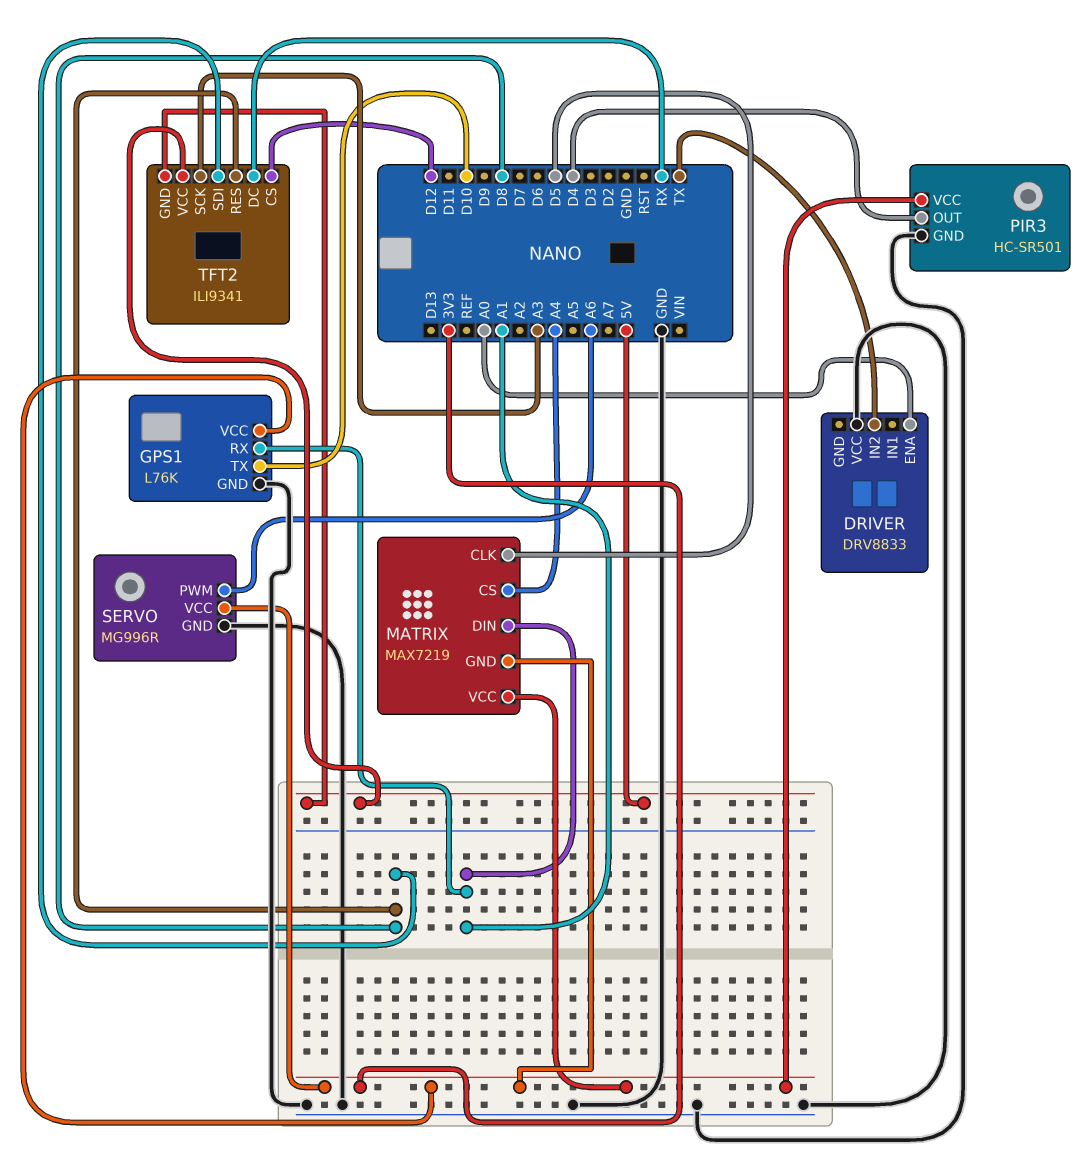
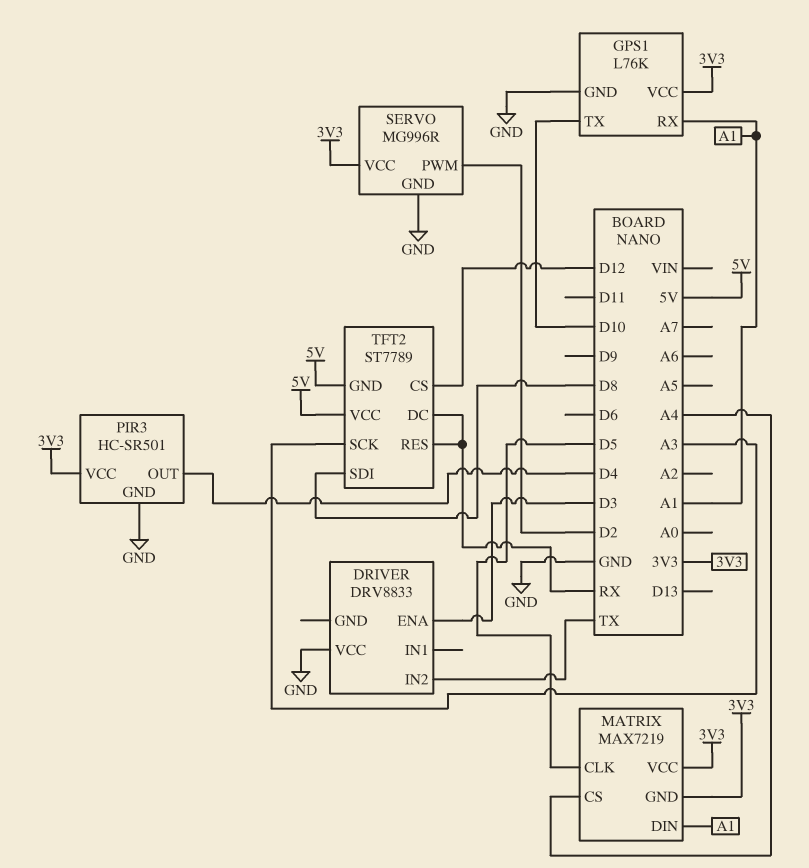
DRIVER pin ENA: A0 -> D3
SERVO pin PWM: A6 -> D2
TFT2: ILI9341 -> ST7789
TFT2 pin RES: D8 -> RX

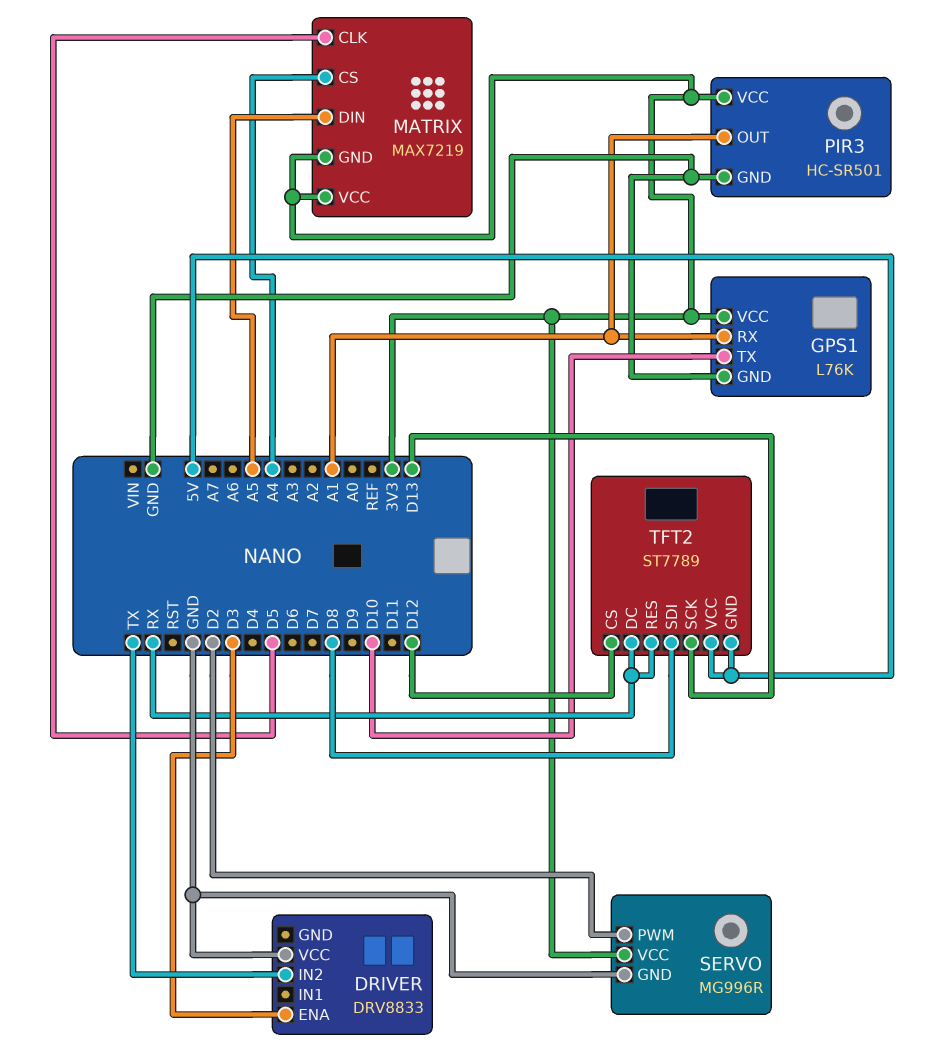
MATRIX pin DIN: A1 -> A5
PIR3 pin OUT: D4 -> A1
TFT2 pin SCK: A3 -> D13

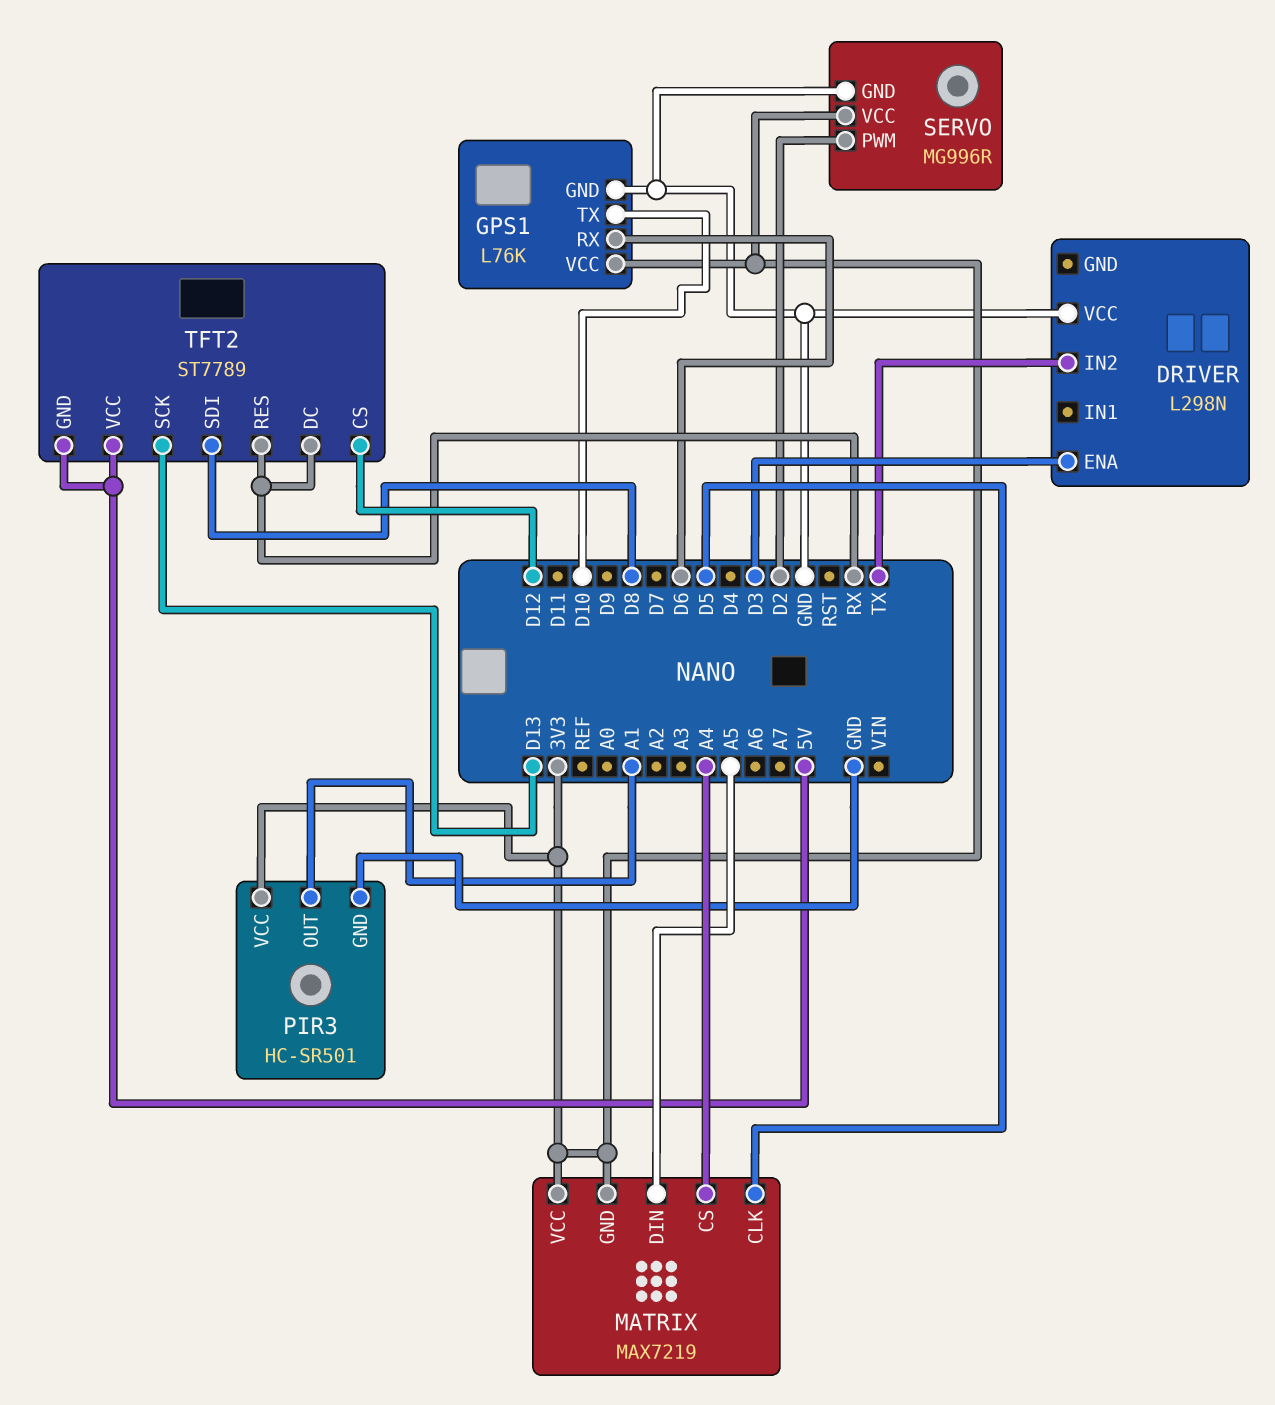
DRIVER: DRV8833 -> L298N
GPS1 pin RX: A1 -> D6

